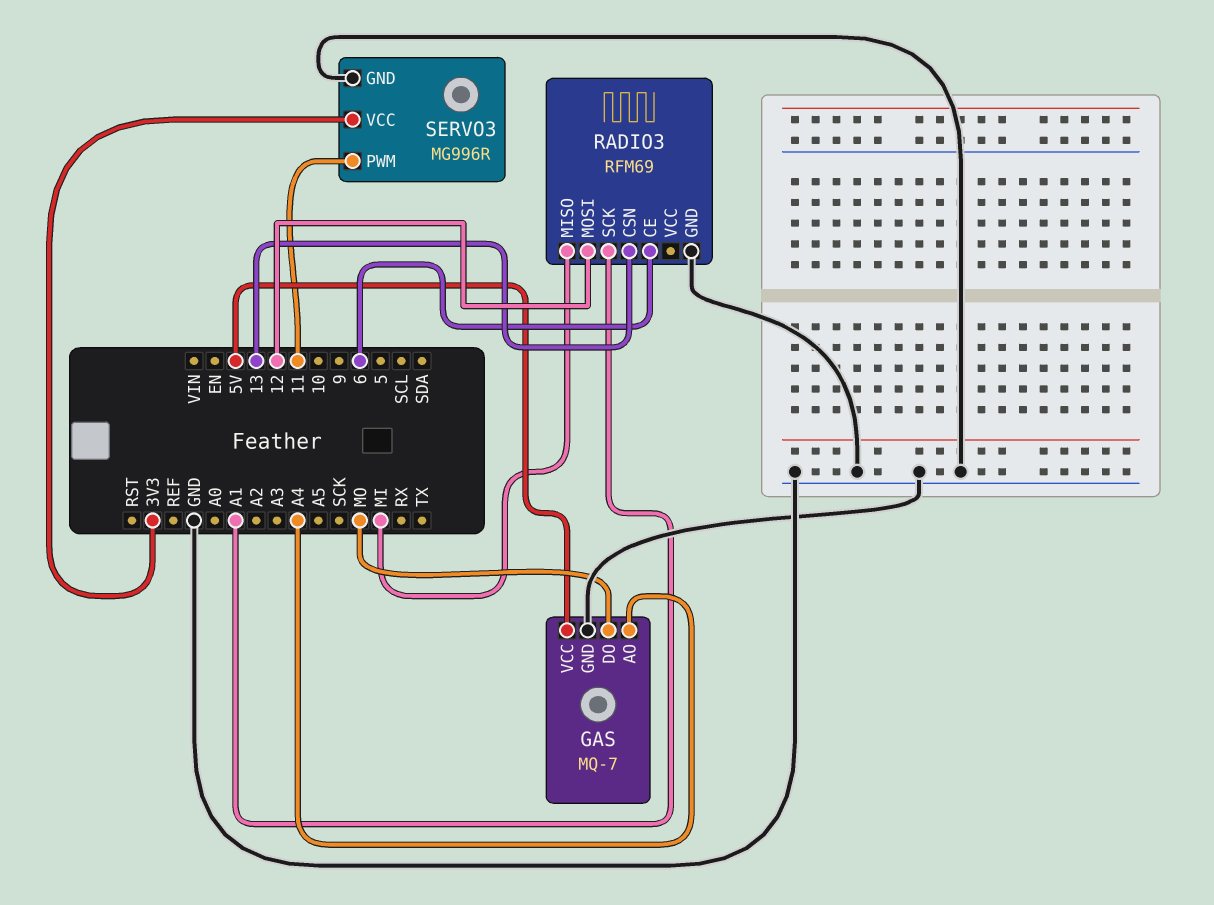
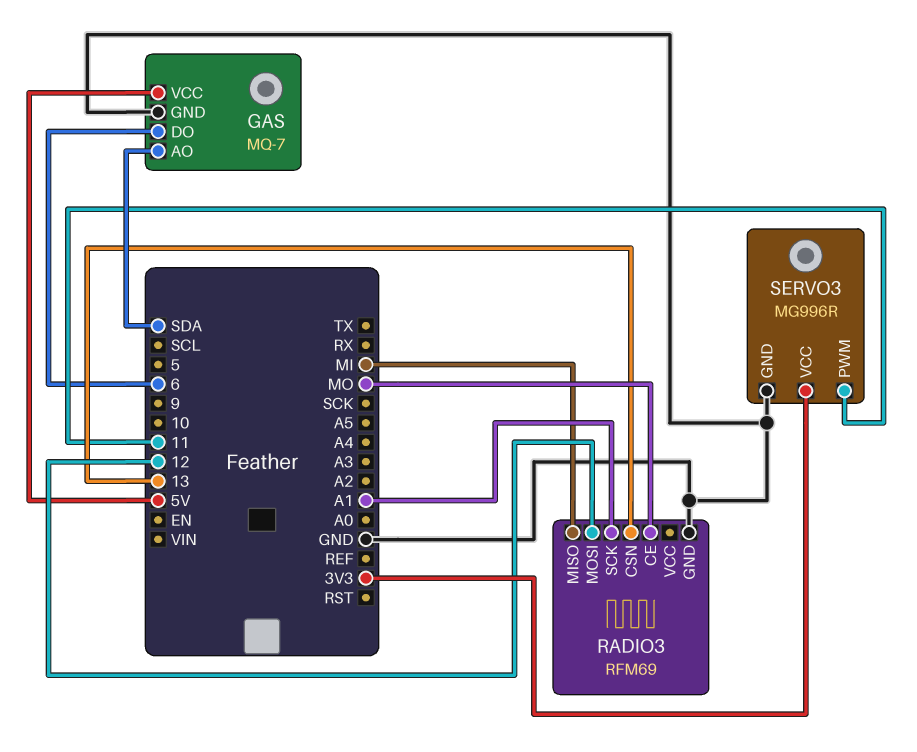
GAS pin AO: A4 -> SDA
GAS pin DO: MO -> 6
RADIO3 pin CE: 6 -> MO

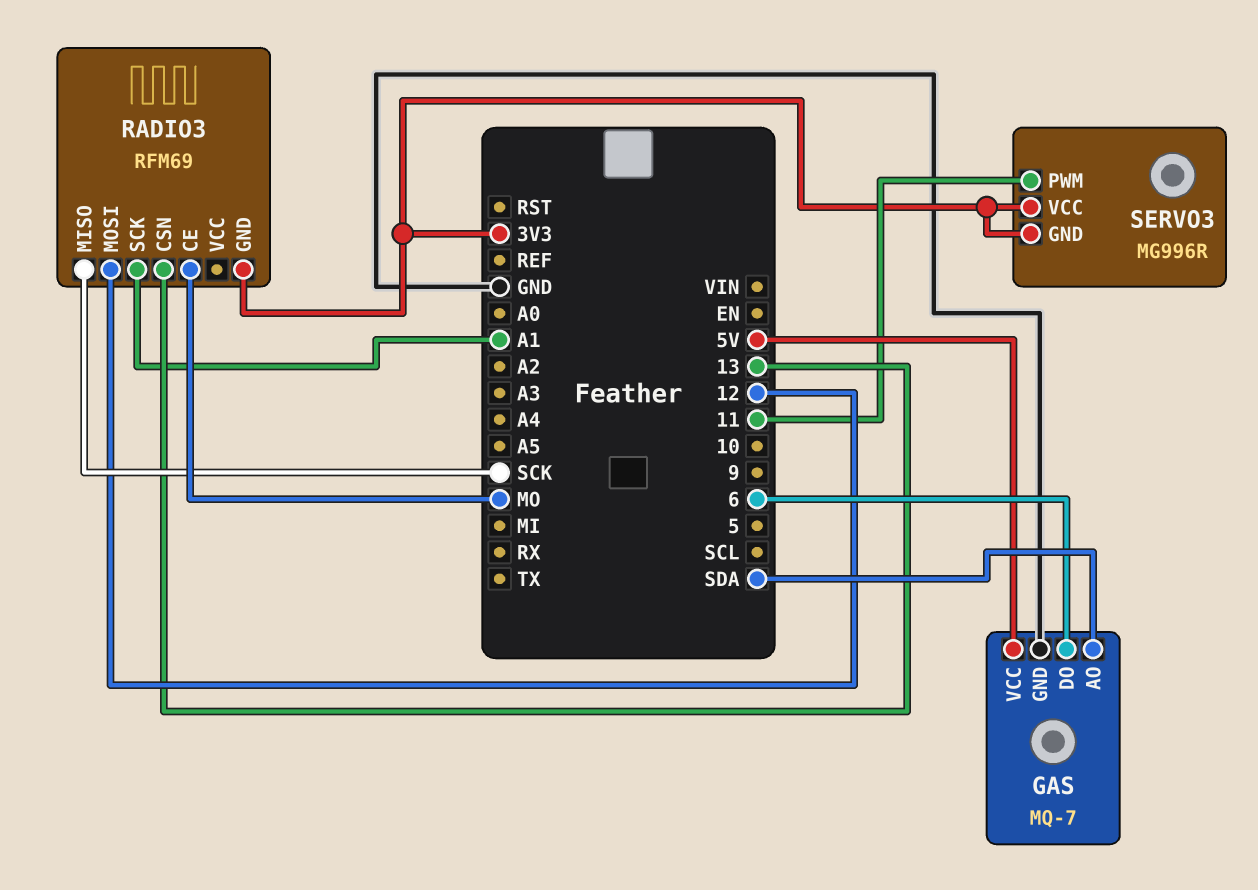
RADIO3 pin GND: GND -> 3V3
RADIO3 pin MISO: MI -> SCK
SERVO3 pin GND: GND -> 3V3

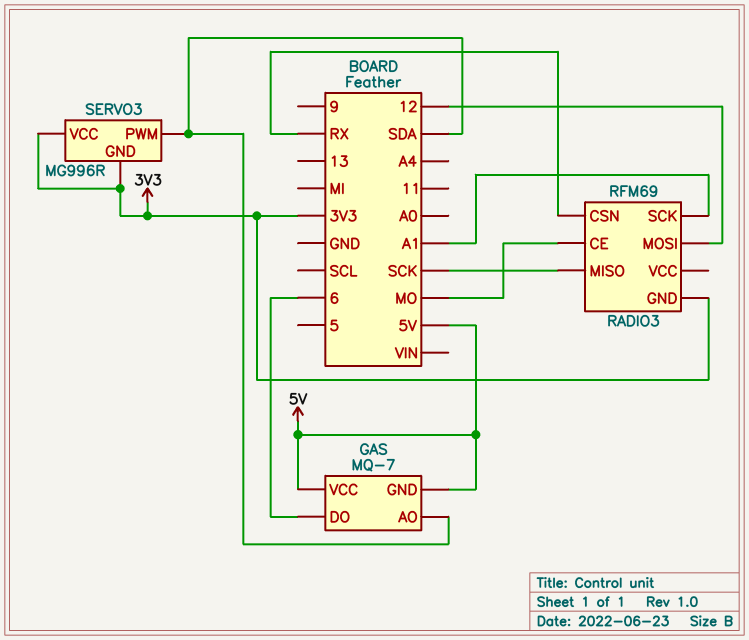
GAS pin GND: GND -> 5V
RADIO3 pin CSN: 13 -> RX
SERVO3 pin PWM: 11 -> SDA

